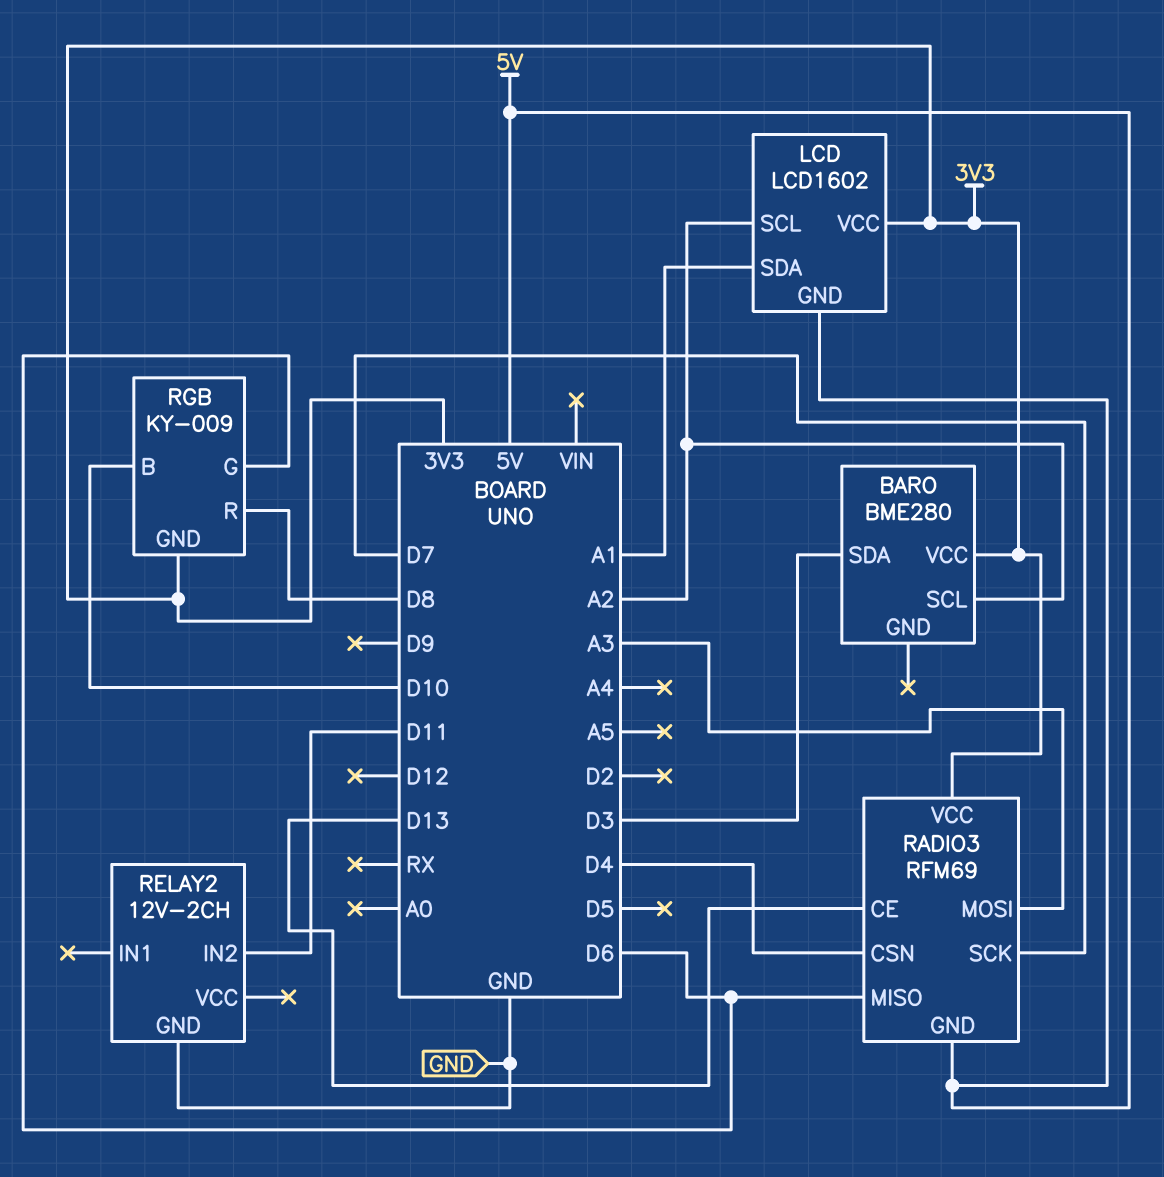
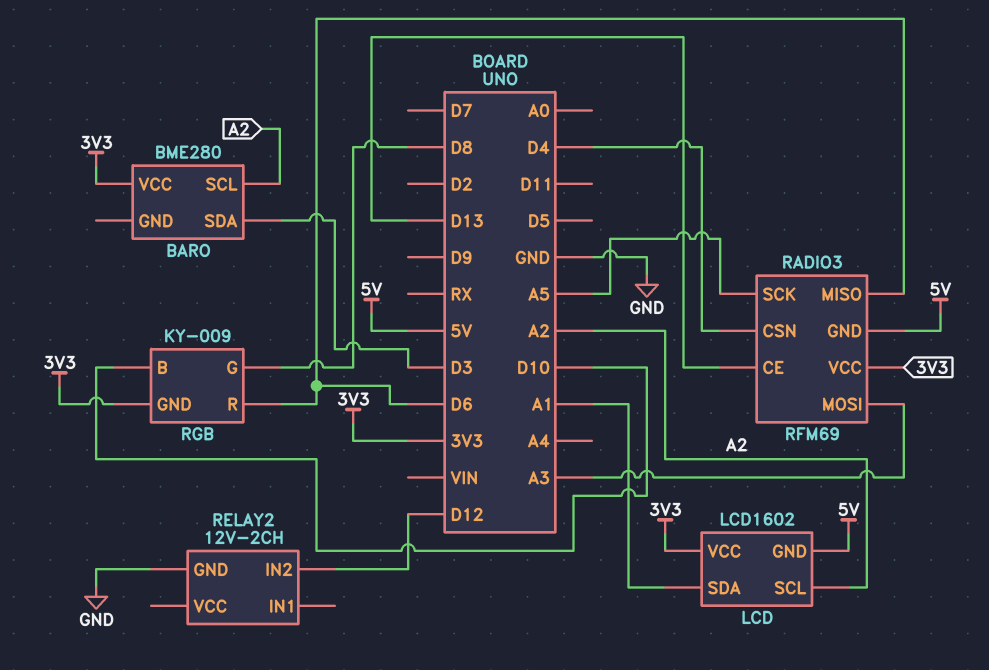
RADIO3 pin SCK: D7 -> A5
RELAY2 pin IN2: D11 -> D12
RGB pin G: D6 -> D8
RGB pin R: D8 -> D6

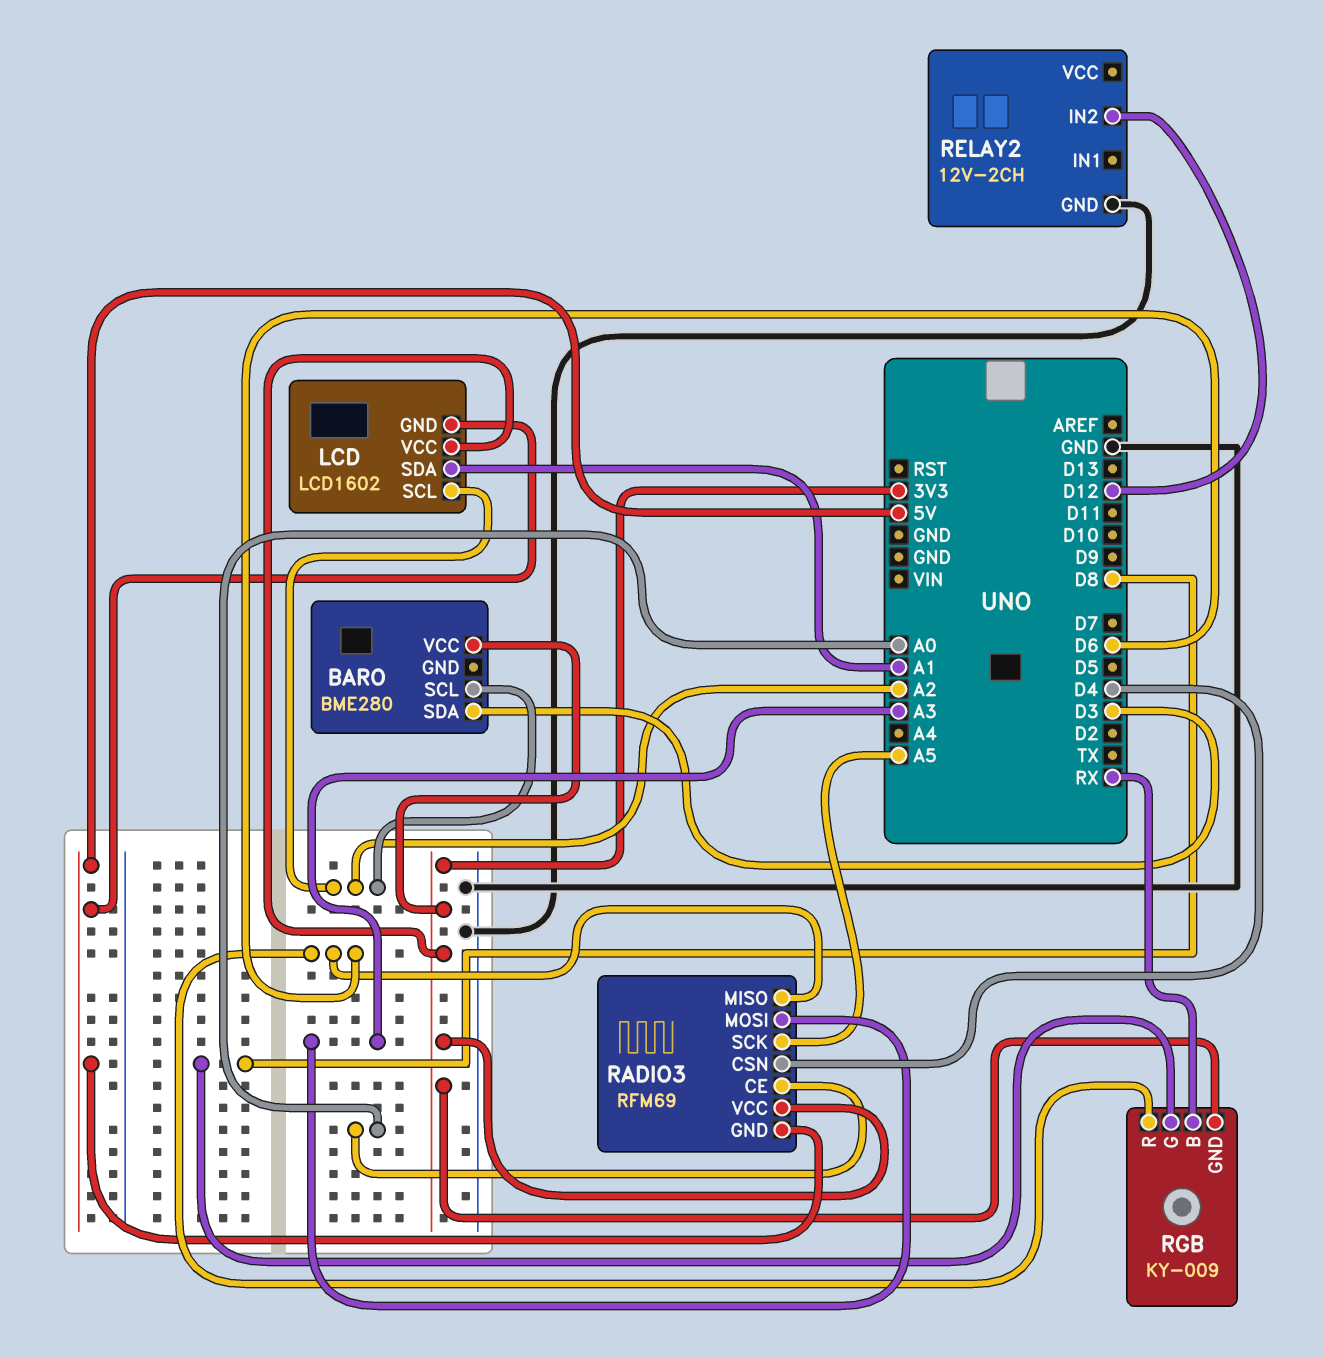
RADIO3 pin CE: D13 -> A0
RGB pin B: D10 -> RX

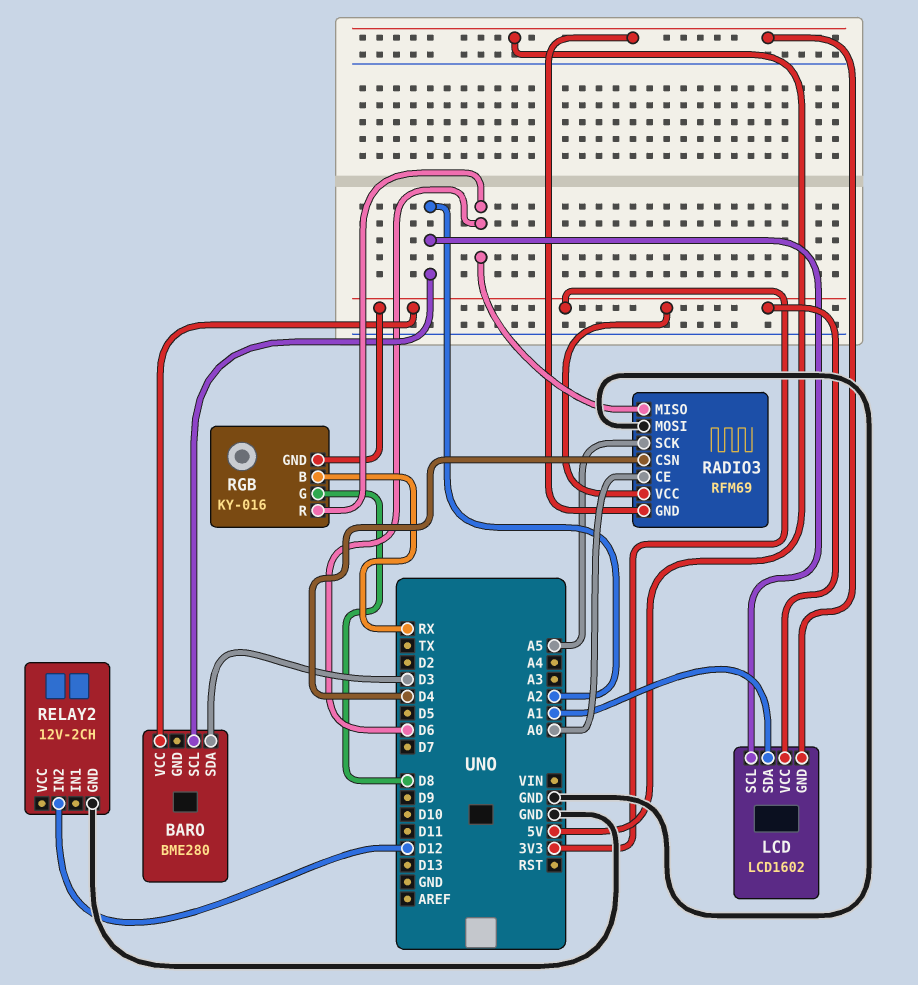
RADIO3 pin MOSI: A3 -> GND
RGB: KY-009 -> KY-016

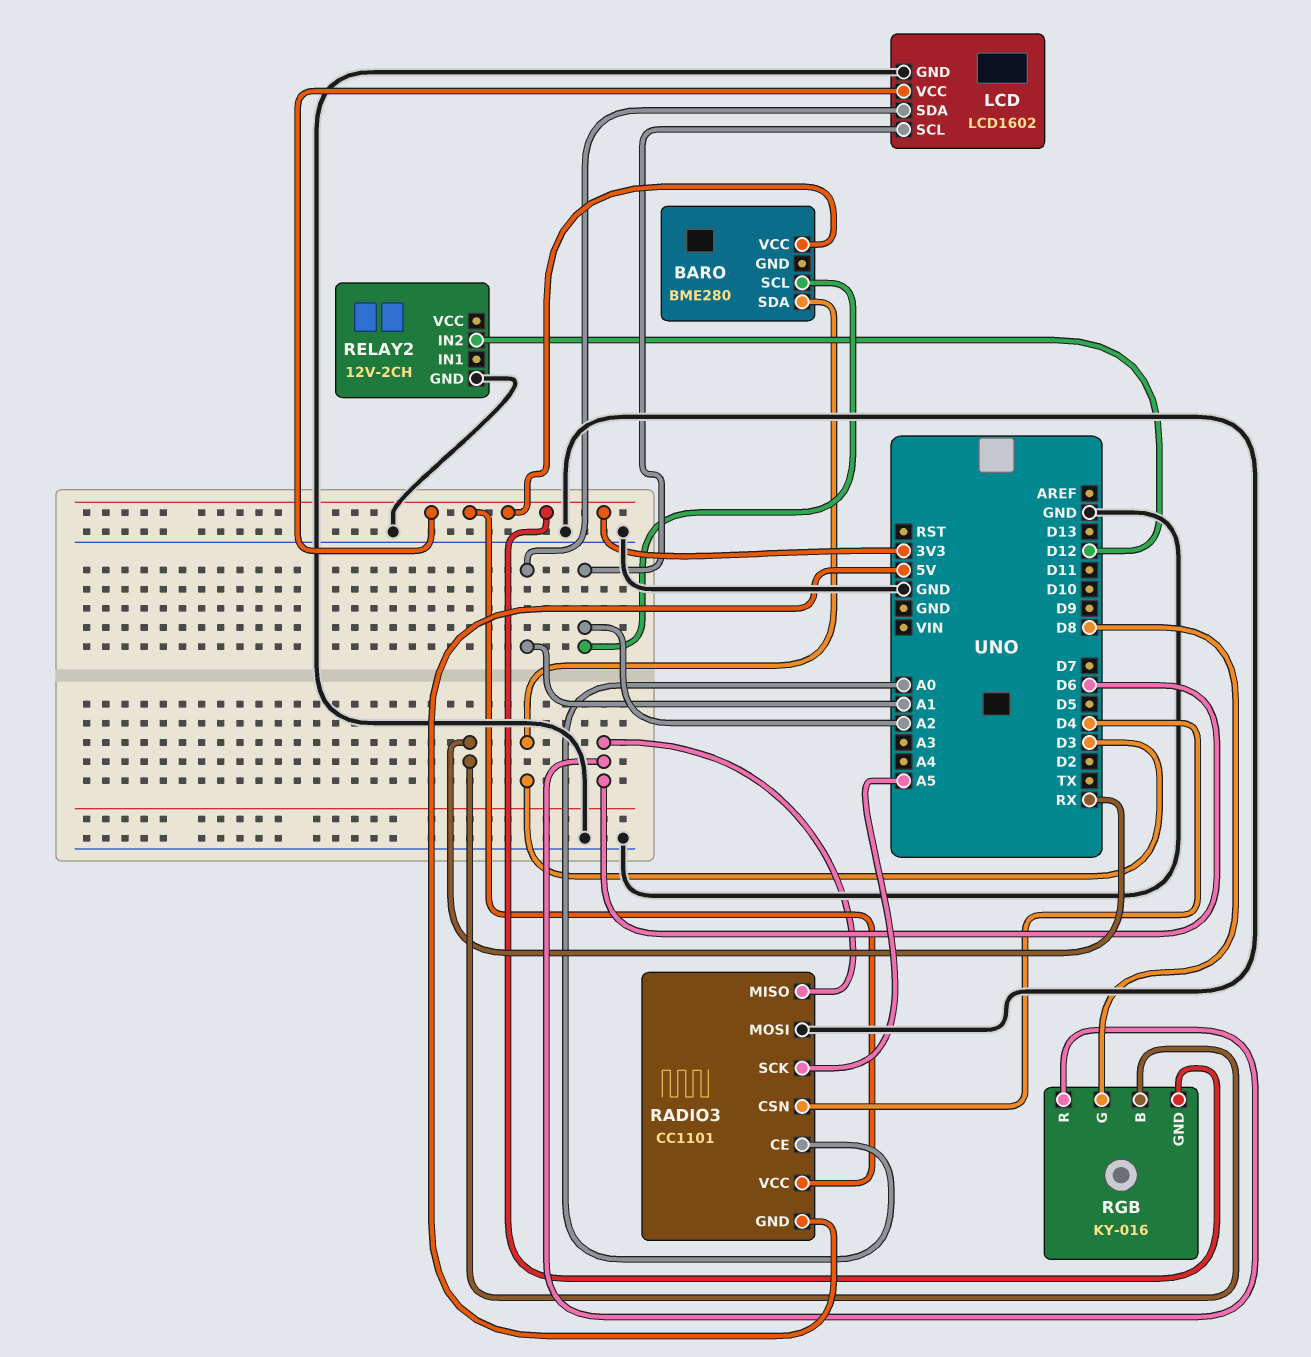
LCD pin GND: 5V -> GND
RADIO3: RFM69 -> CC1101

